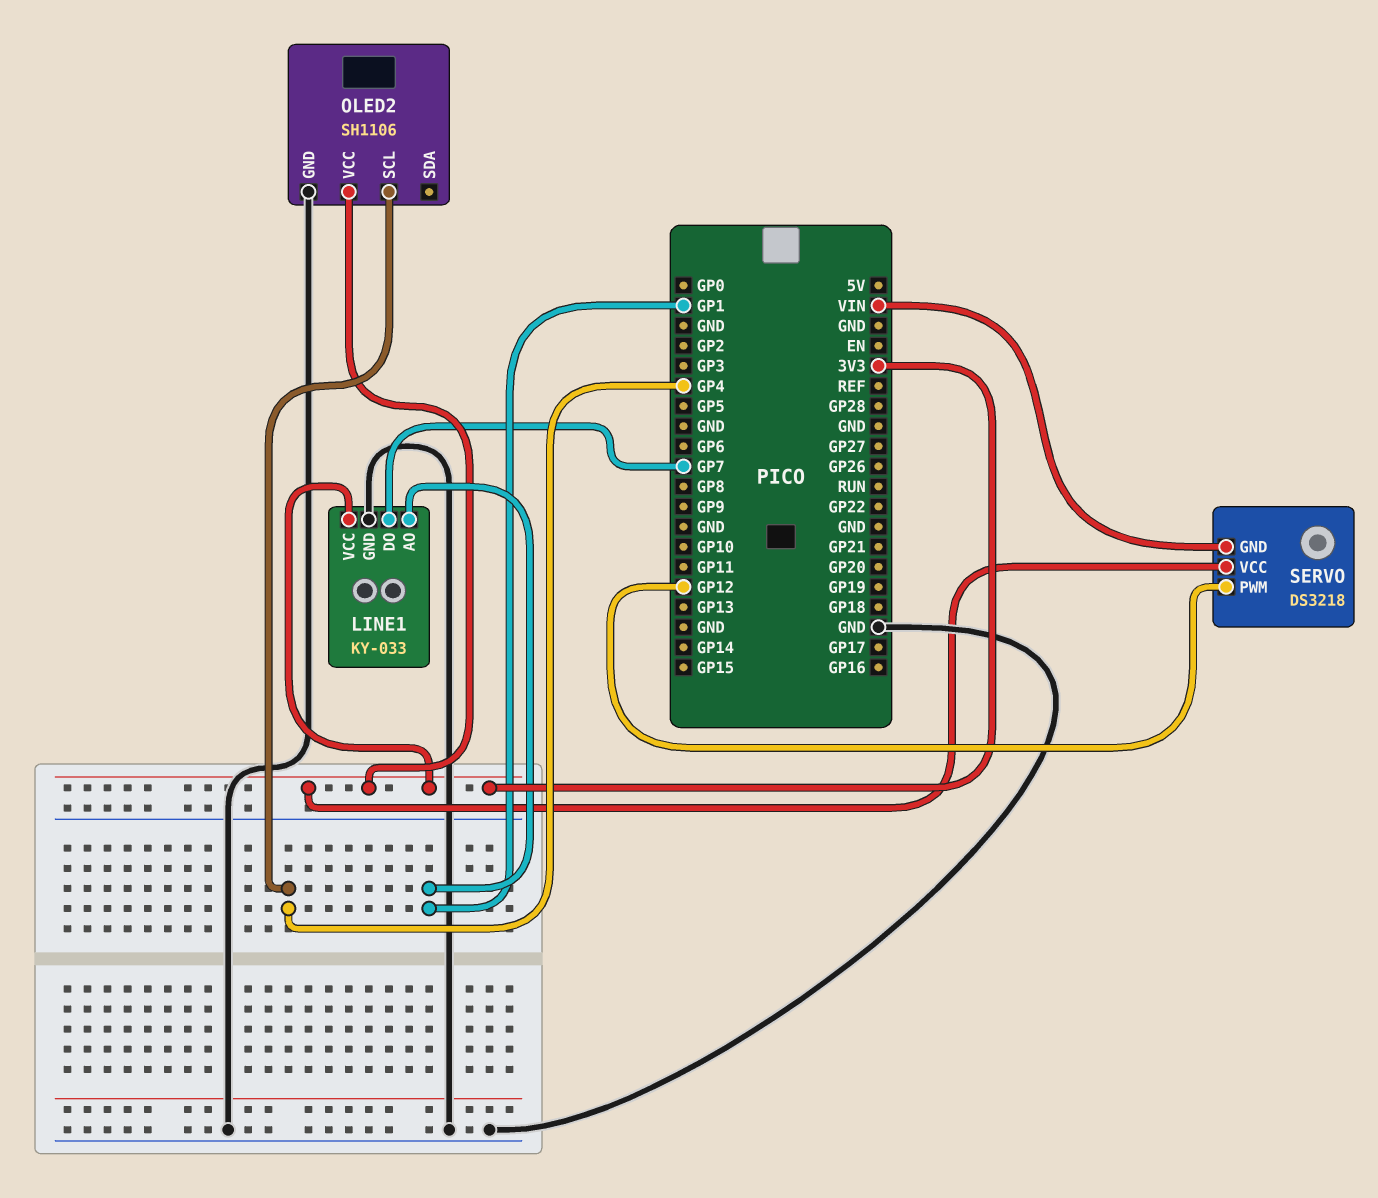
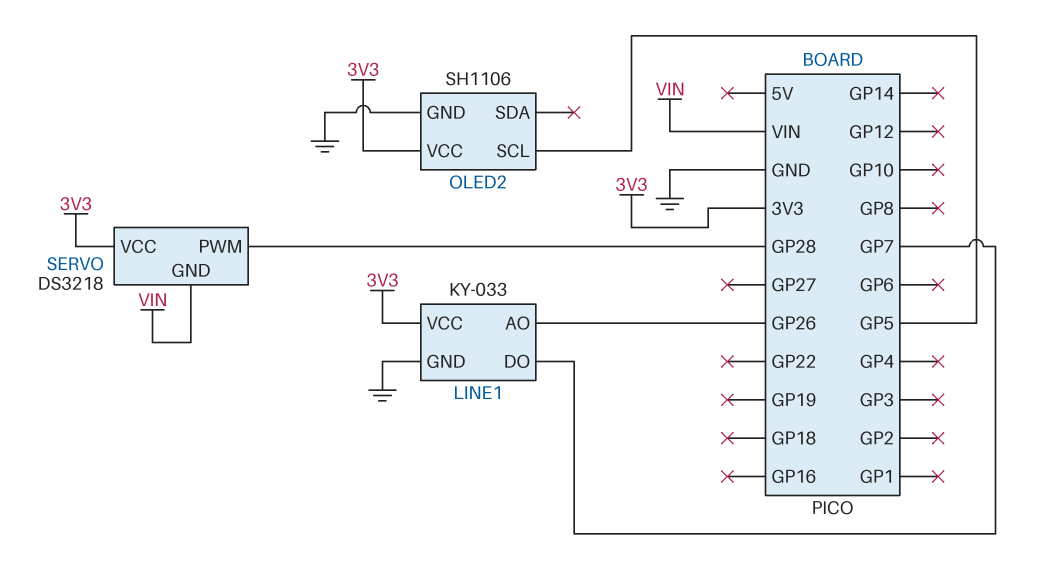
LINE1 pin AO: GP1 -> GP26
OLED2 pin SCL: GP4 -> GP5
SERVO pin PWM: GP12 -> GP28

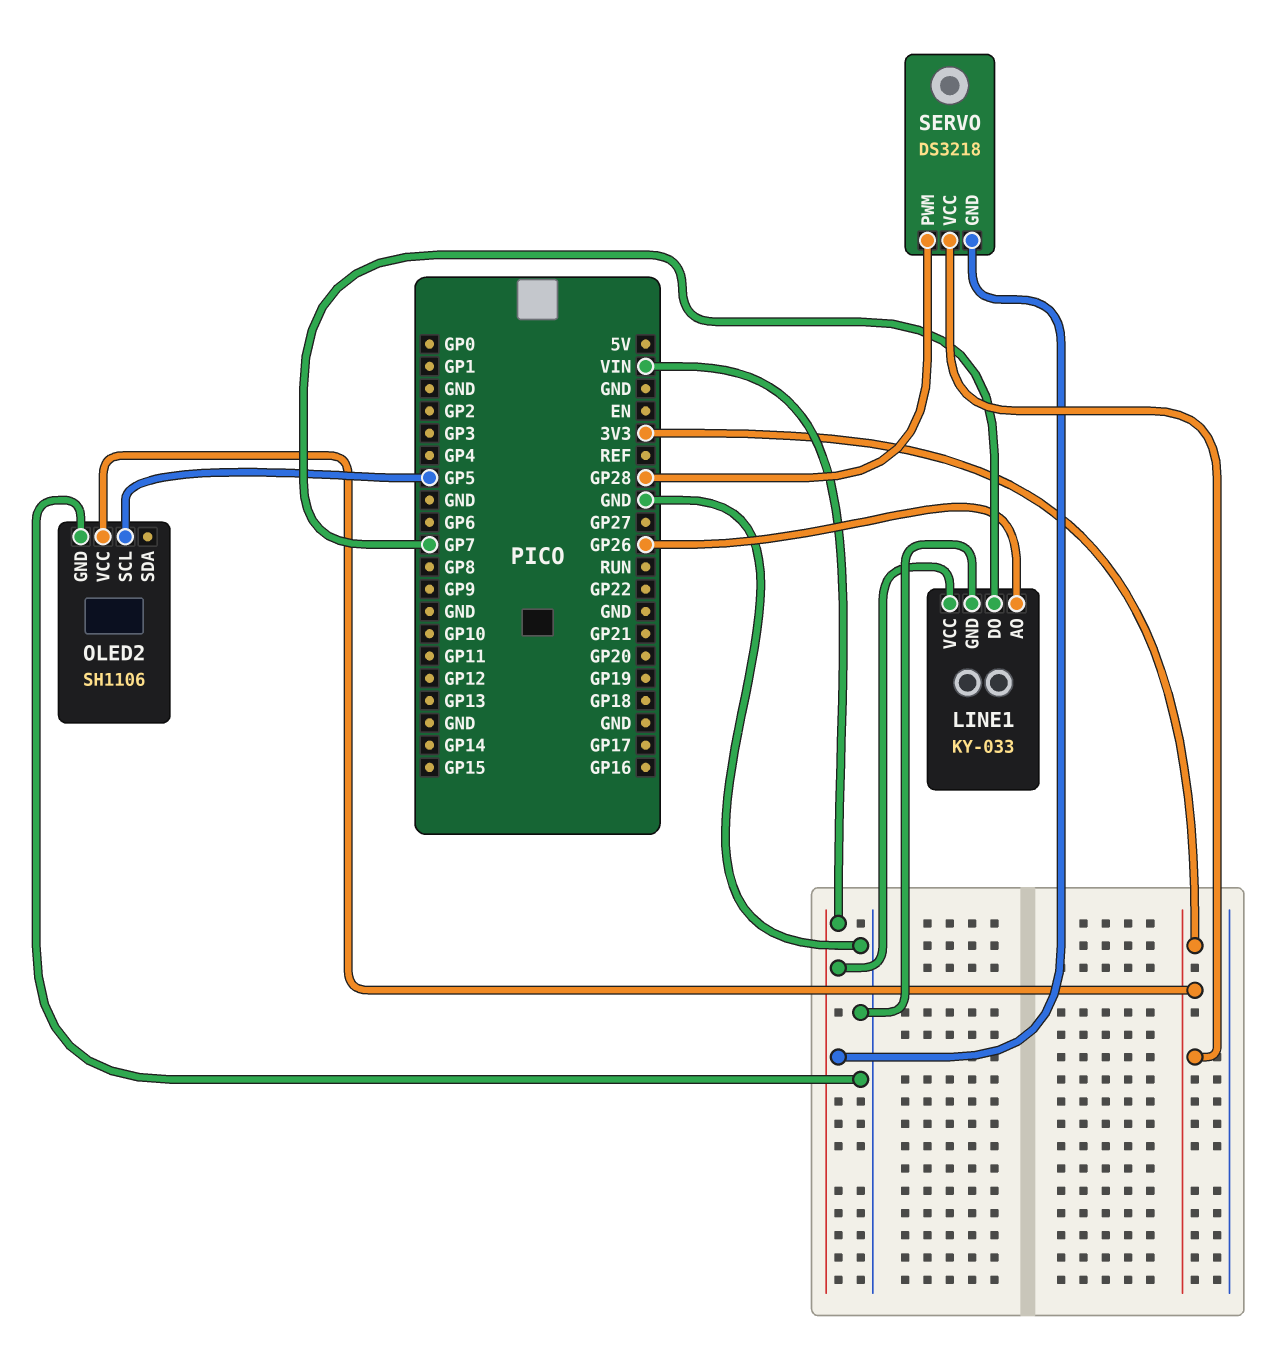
LINE1 pin VCC: 3V3 -> VIN

